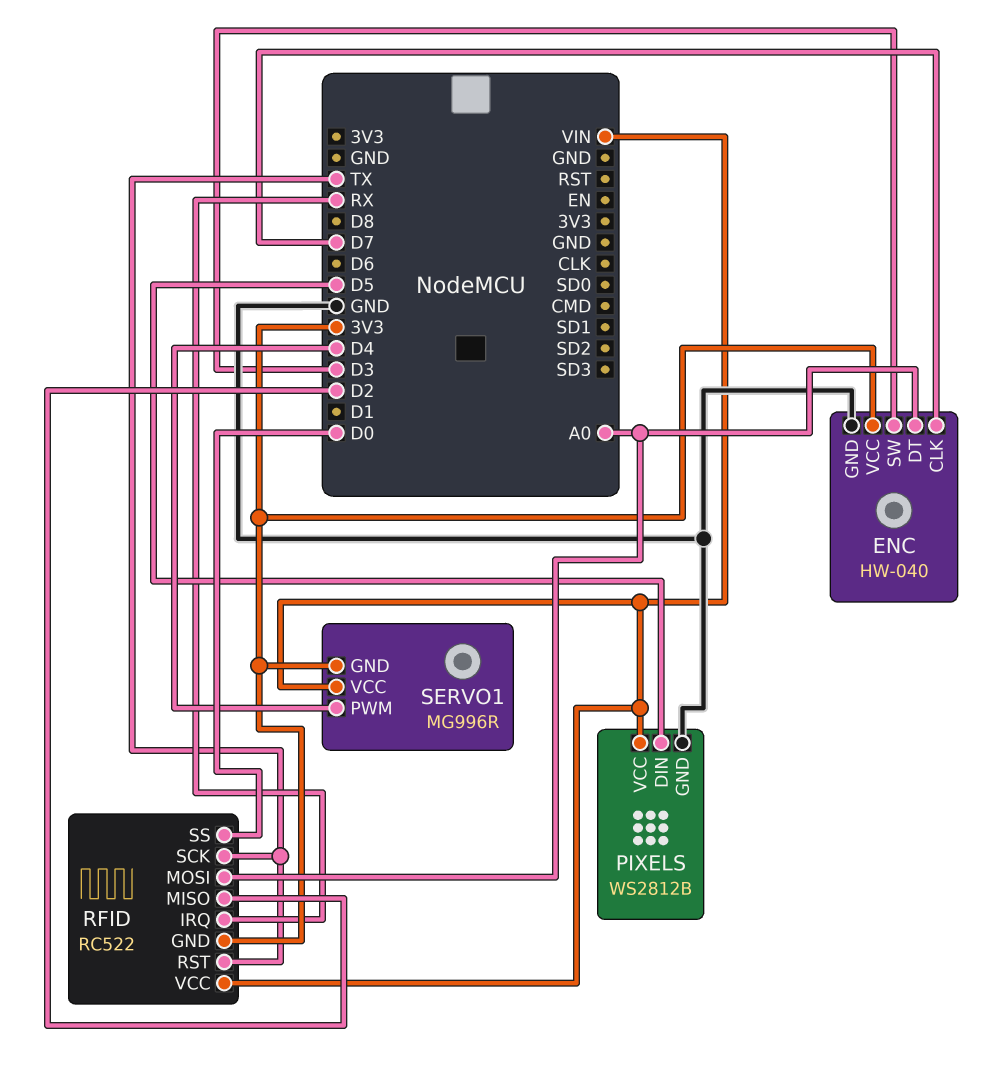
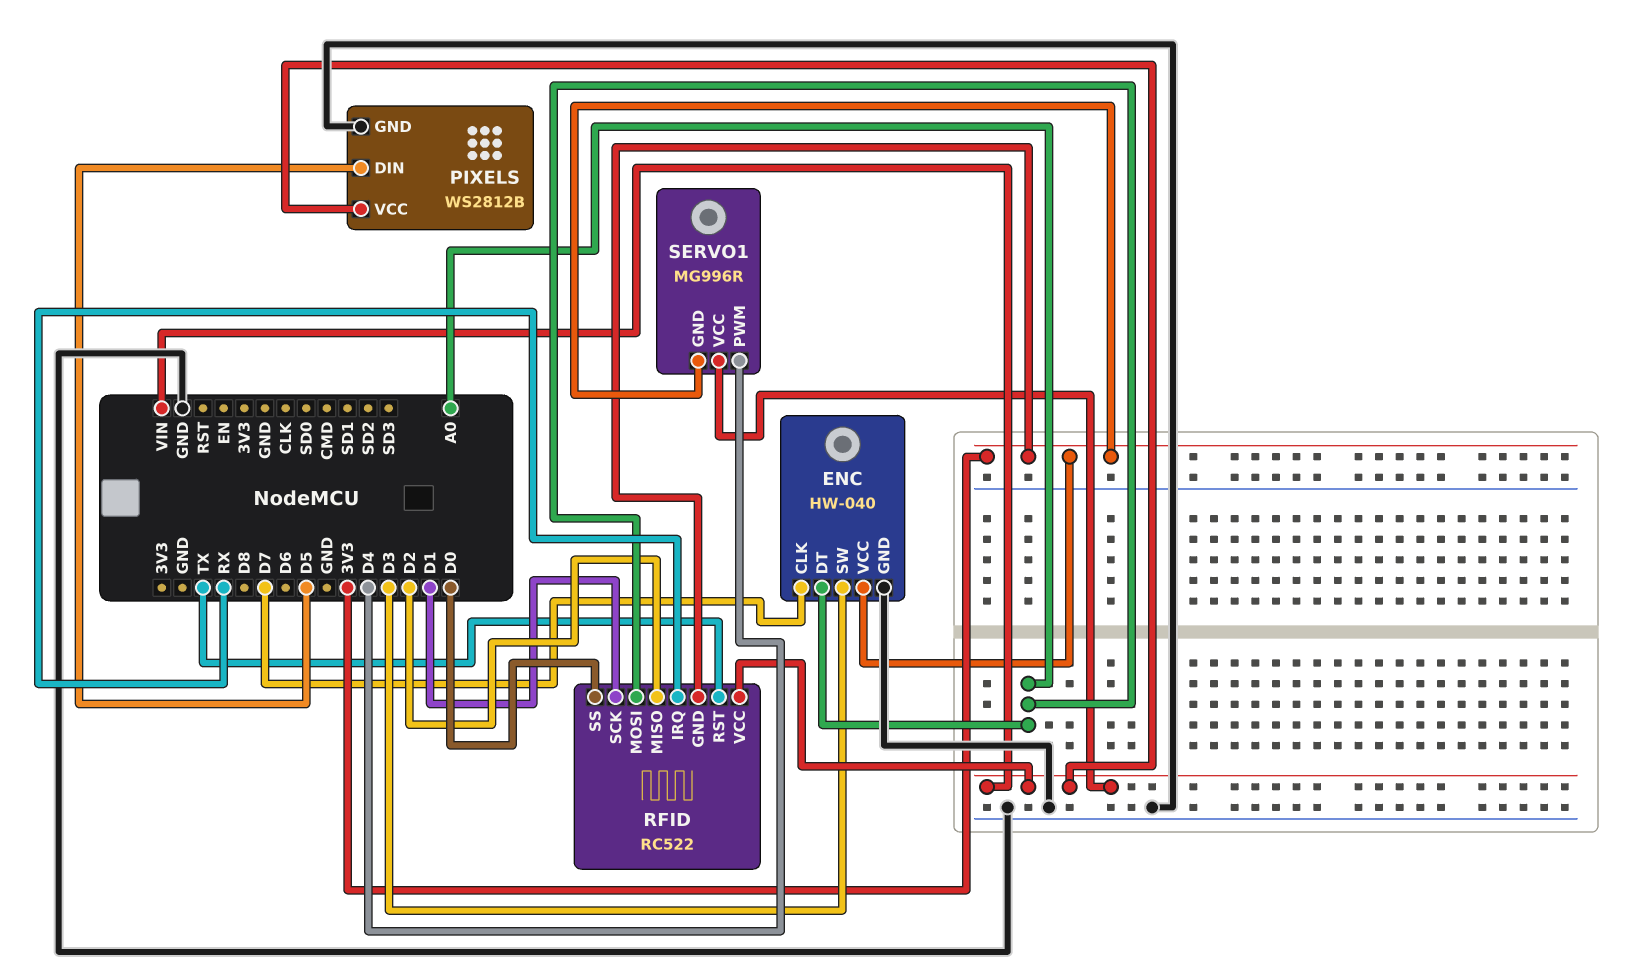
RFID pin SCK: TX -> D1

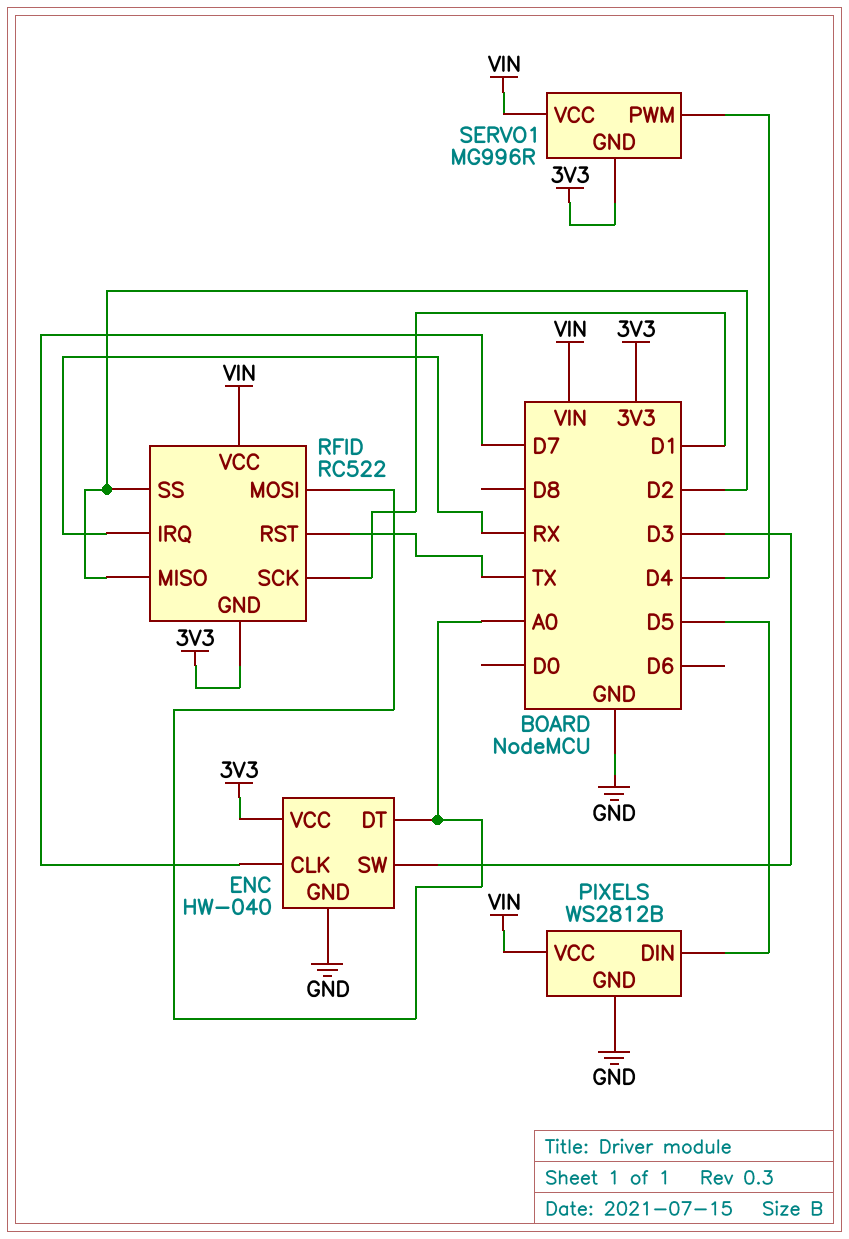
RFID pin SS: D0 -> D2

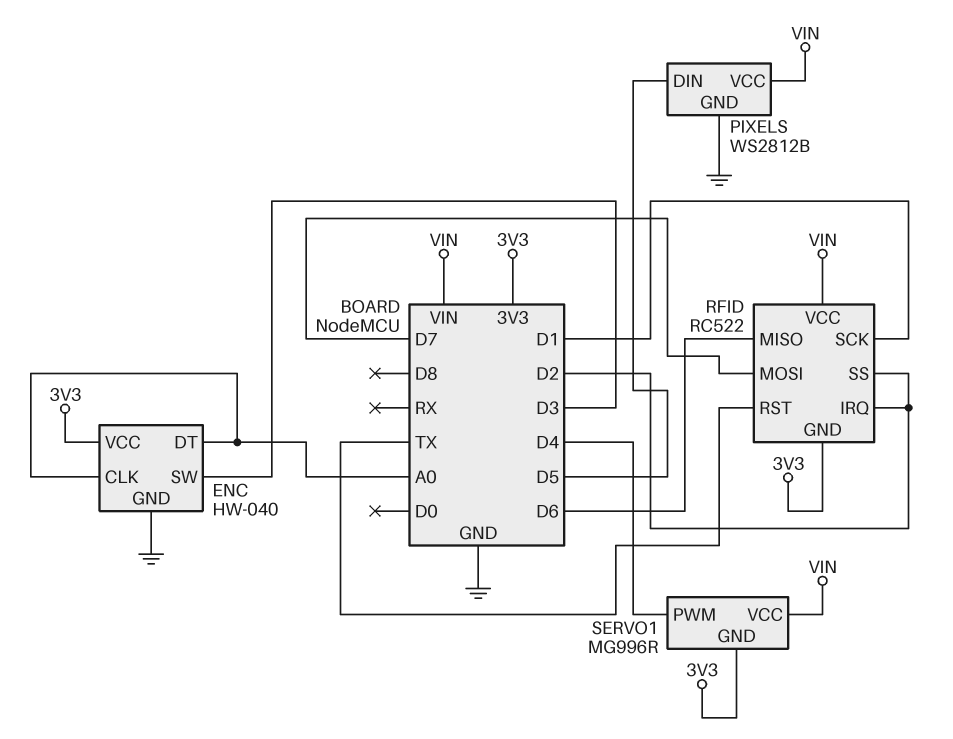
ENC pin CLK: D7 -> A0
RFID pin IRQ: RX -> D2
RFID pin MISO: D2 -> D6
RFID pin MOSI: A0 -> D7

